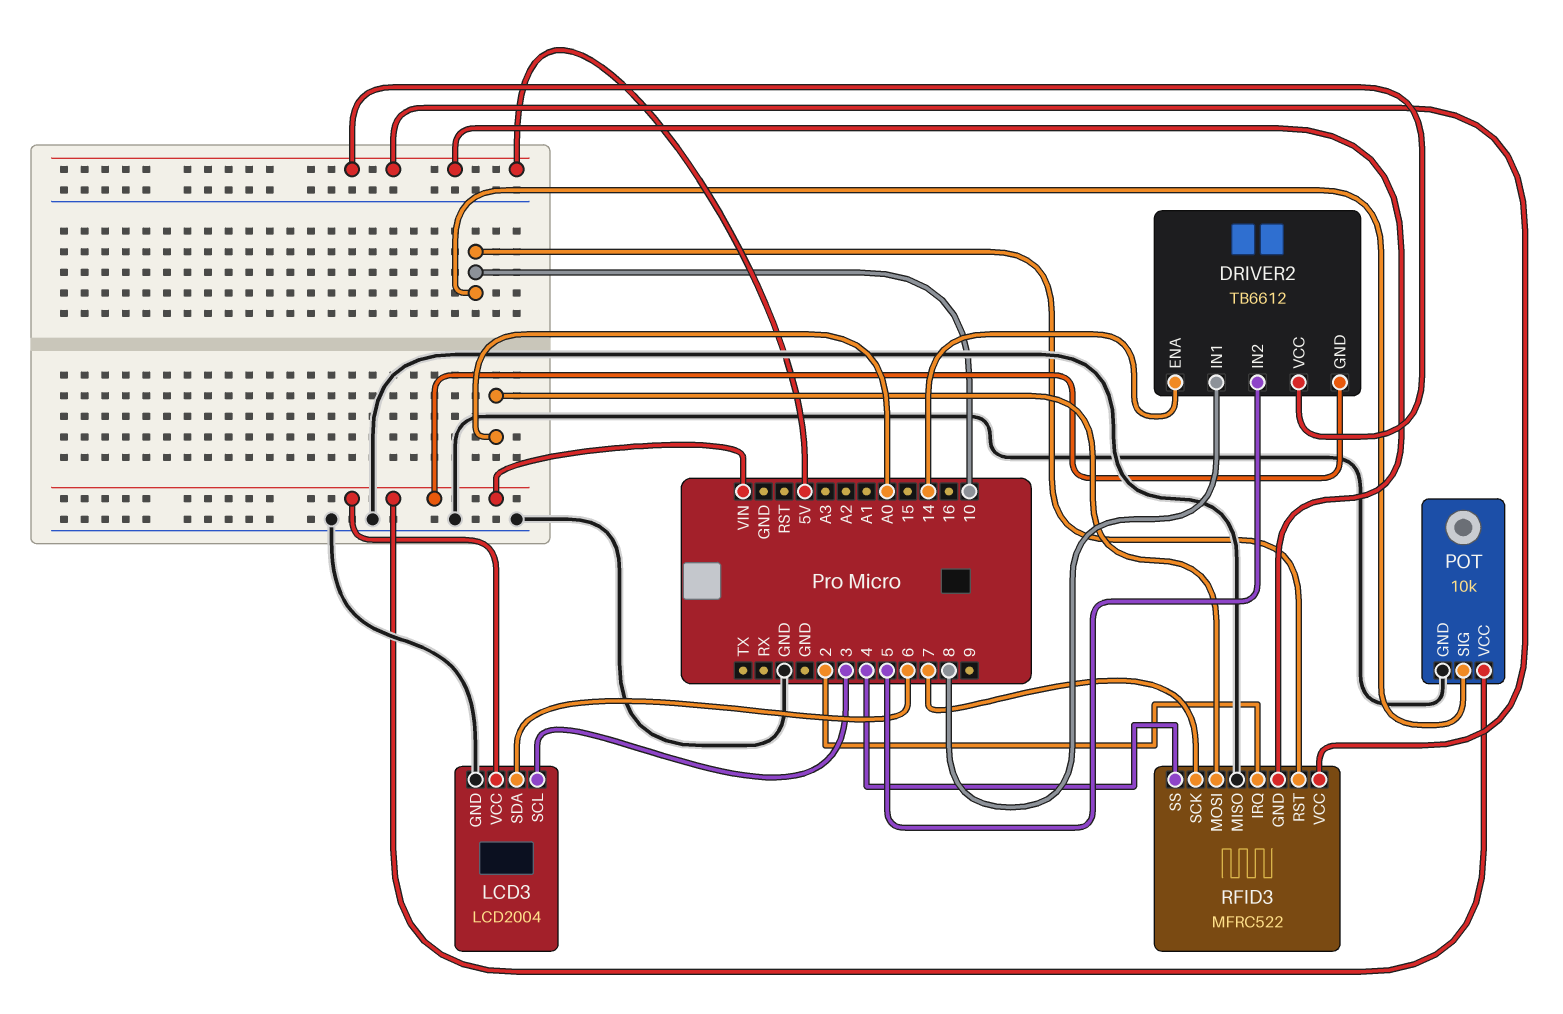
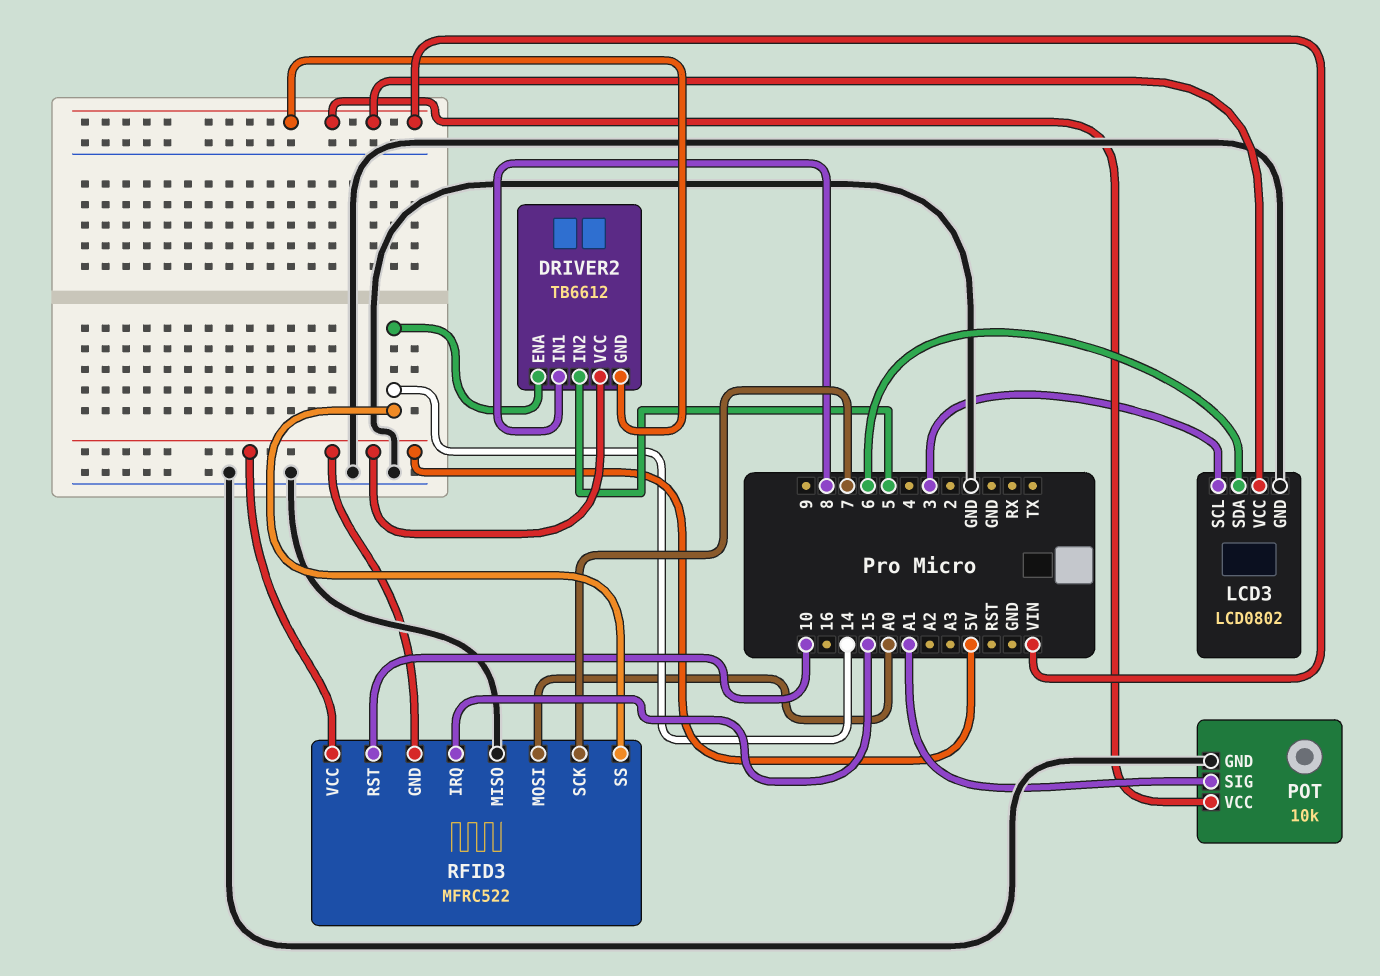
LCD3: LCD2004 -> LCD0802
POT pin SIG: 10 -> A1
RFID3 pin IRQ: 2 -> 15
RFID3 pin SS: 4 -> 14

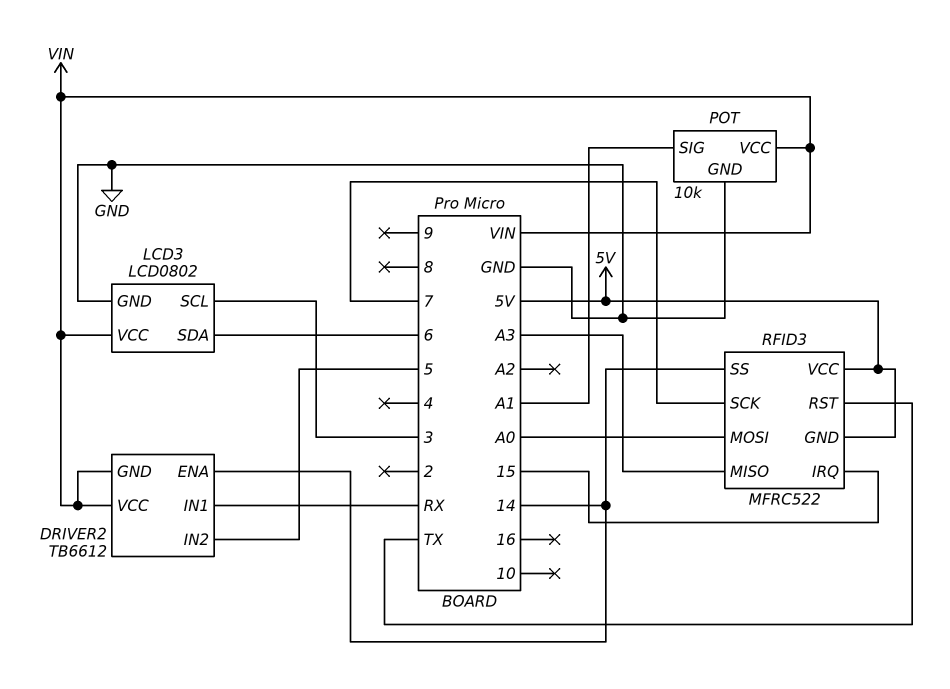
DRIVER2 pin IN1: 8 -> RX
DRIVER2 pin VCC: 5V -> VIN
RFID3 pin MISO: GND -> A3
RFID3 pin RST: 10 -> TX

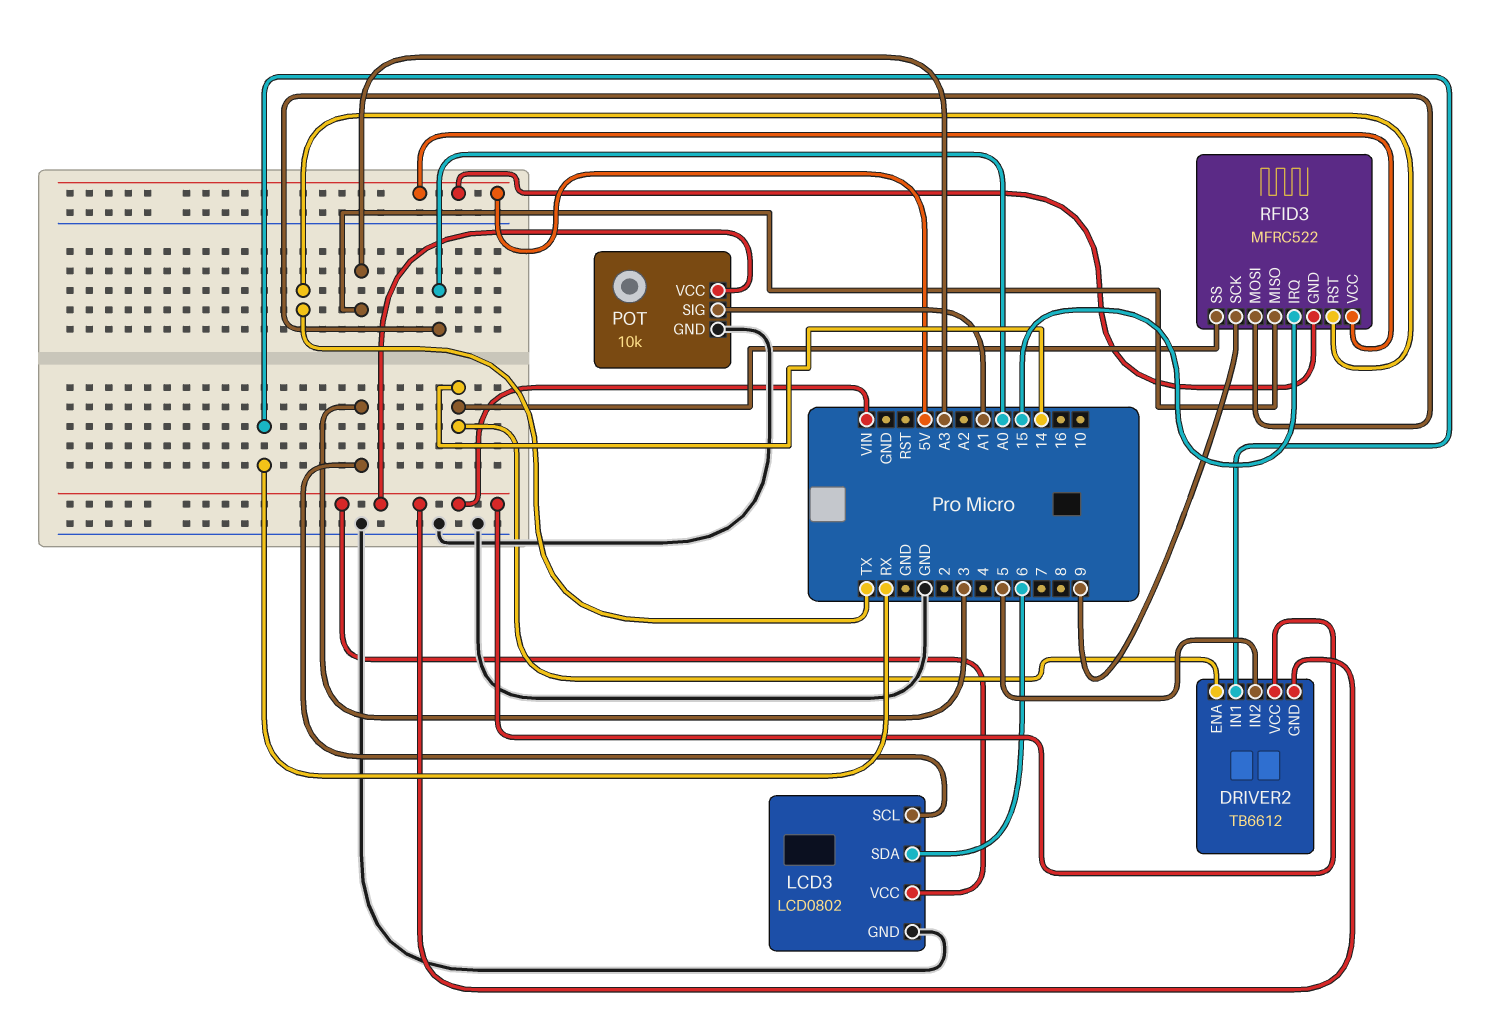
RFID3 pin SCK: 7 -> 9

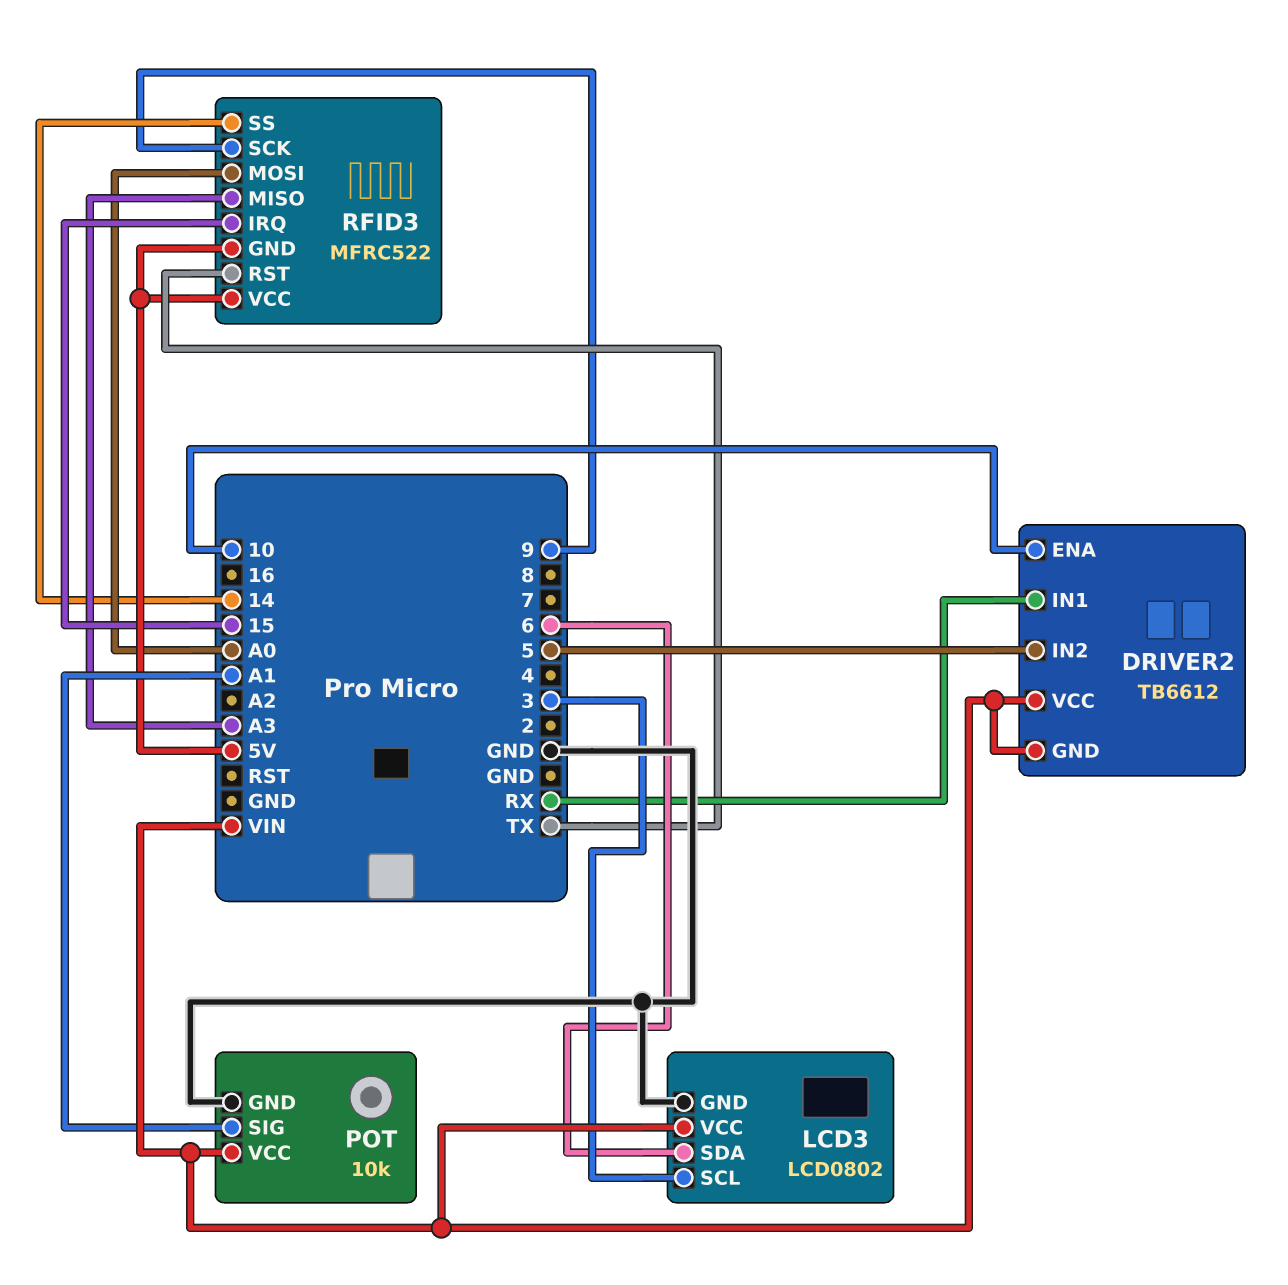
DRIVER2 pin ENA: 14 -> 10

